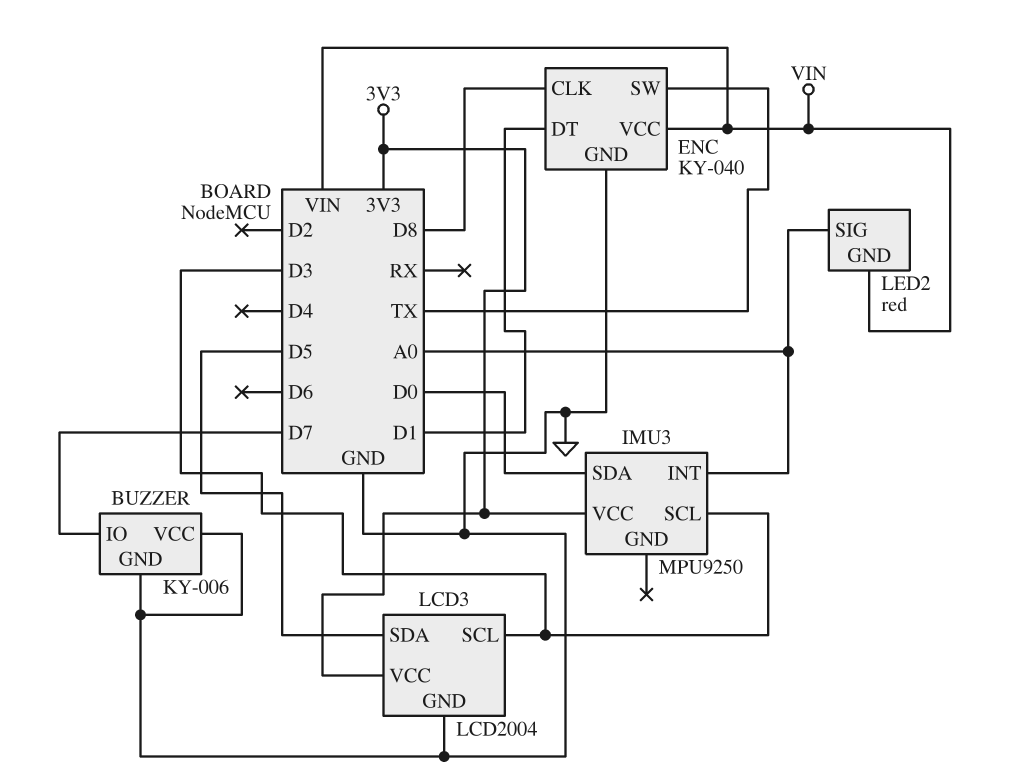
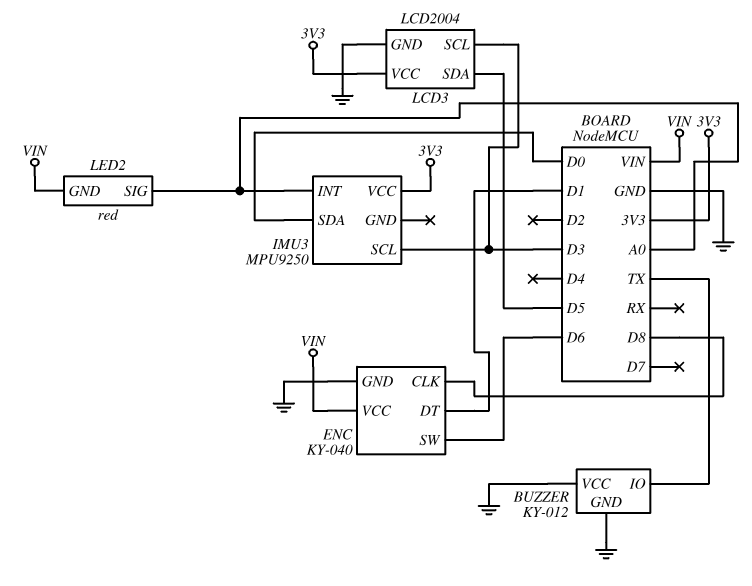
BUZZER: KY-006 -> KY-012
BUZZER pin IO: D7 -> TX
ENC pin SW: TX -> D6

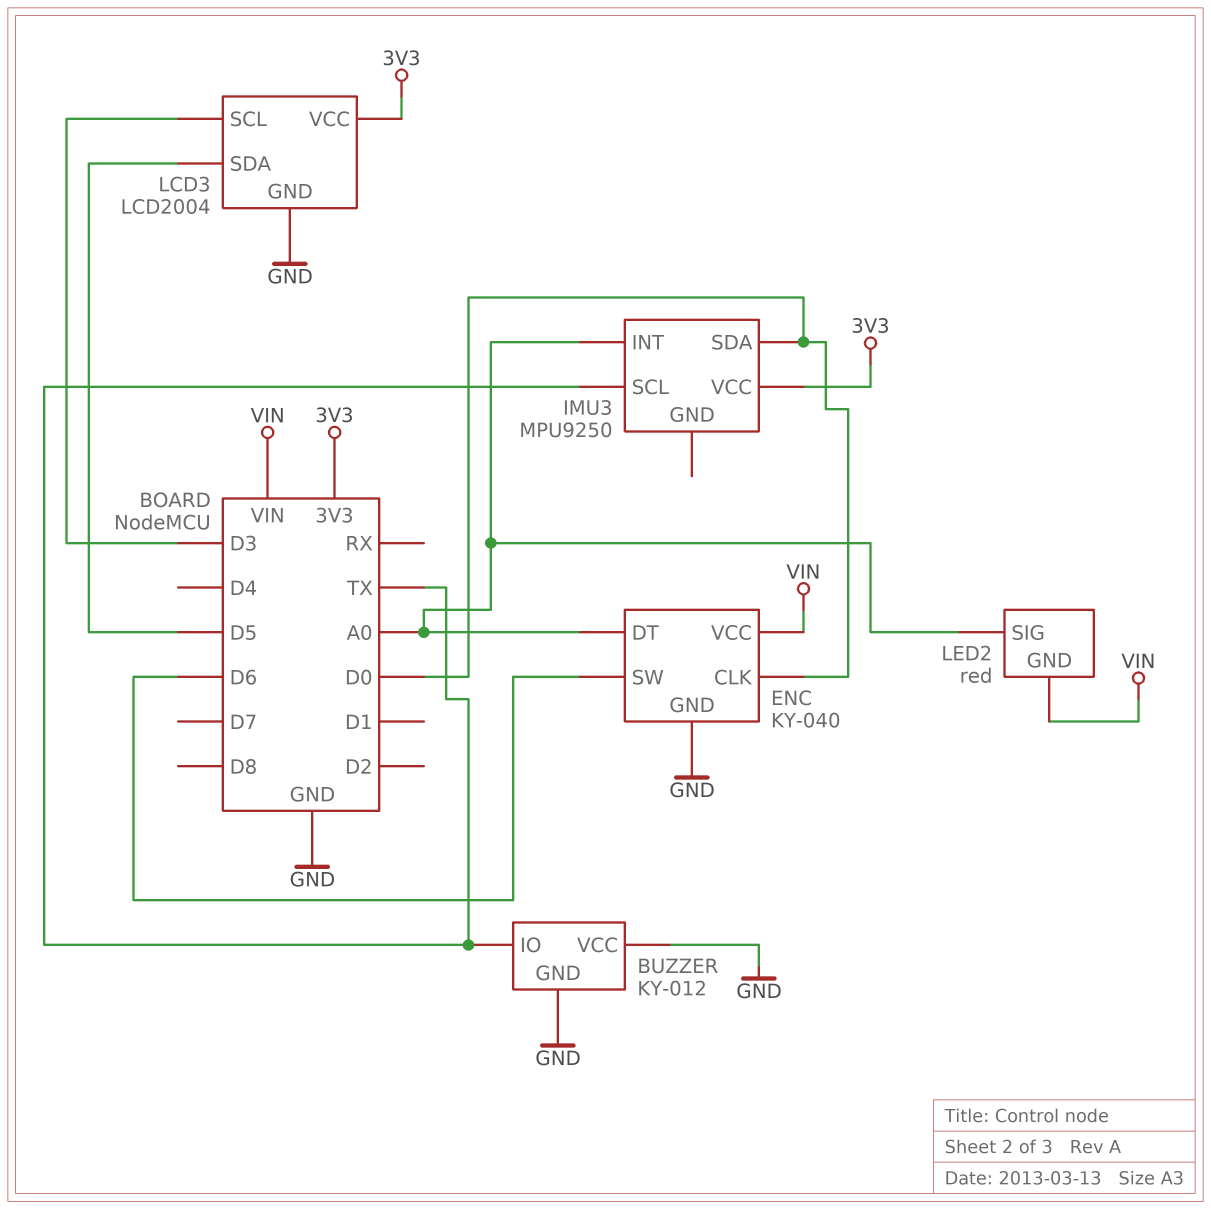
ENC pin CLK: D8 -> D0
ENC pin DT: D1 -> A0
IMU3 pin SCL: D3 -> TX

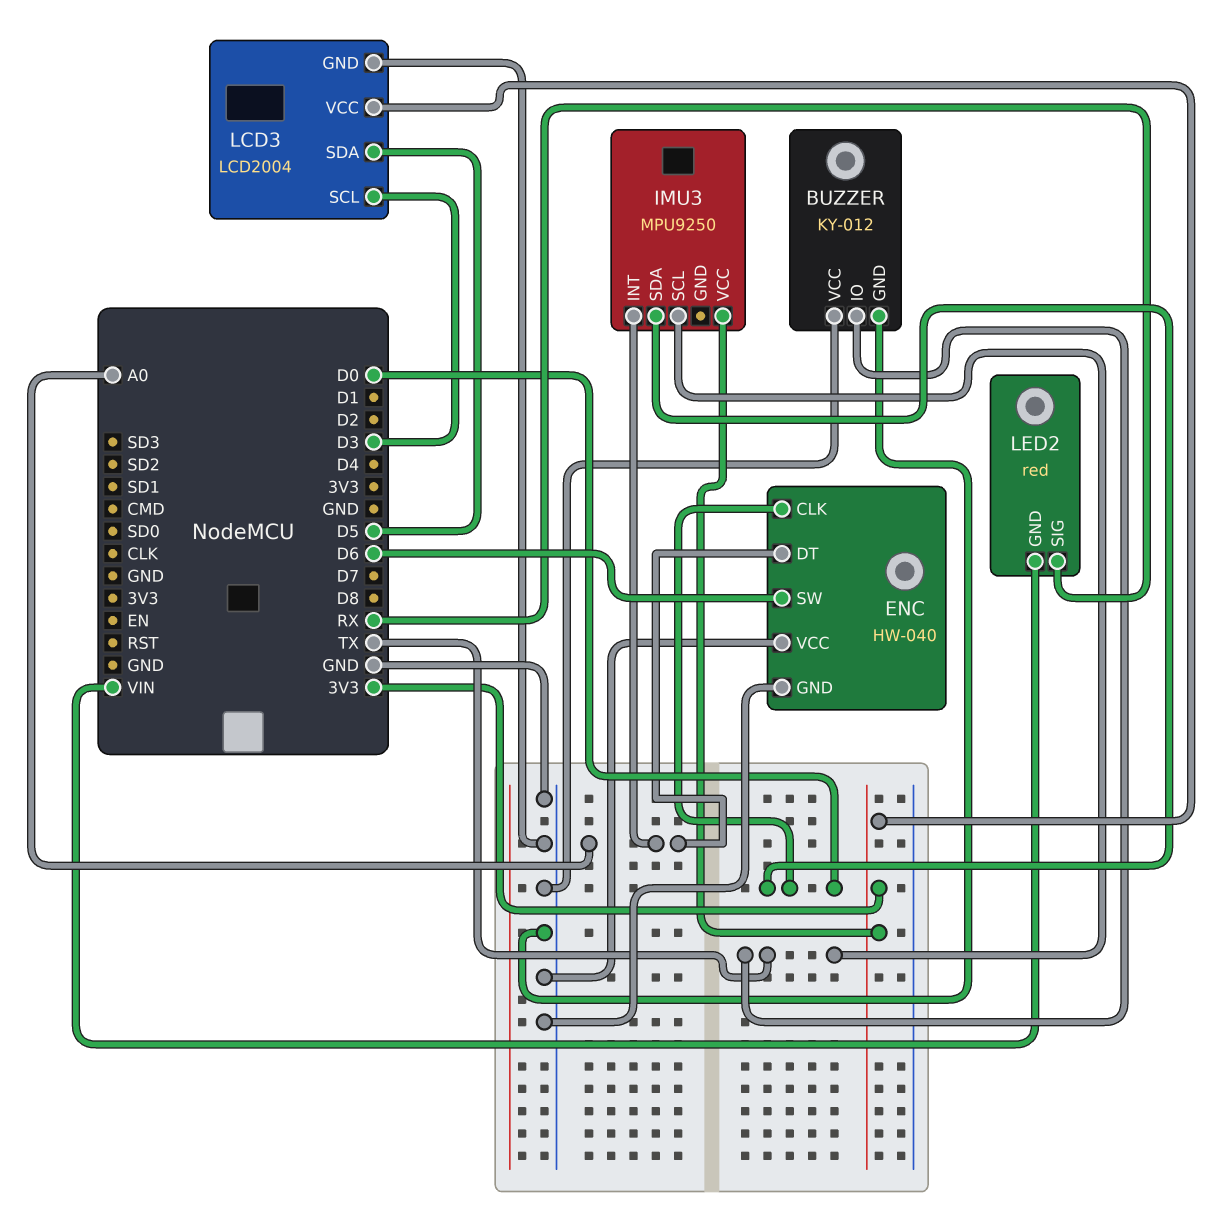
ENC: KY-040 -> HW-040
ENC pin VCC: VIN -> GND
LED2 pin SIG: A0 -> RX

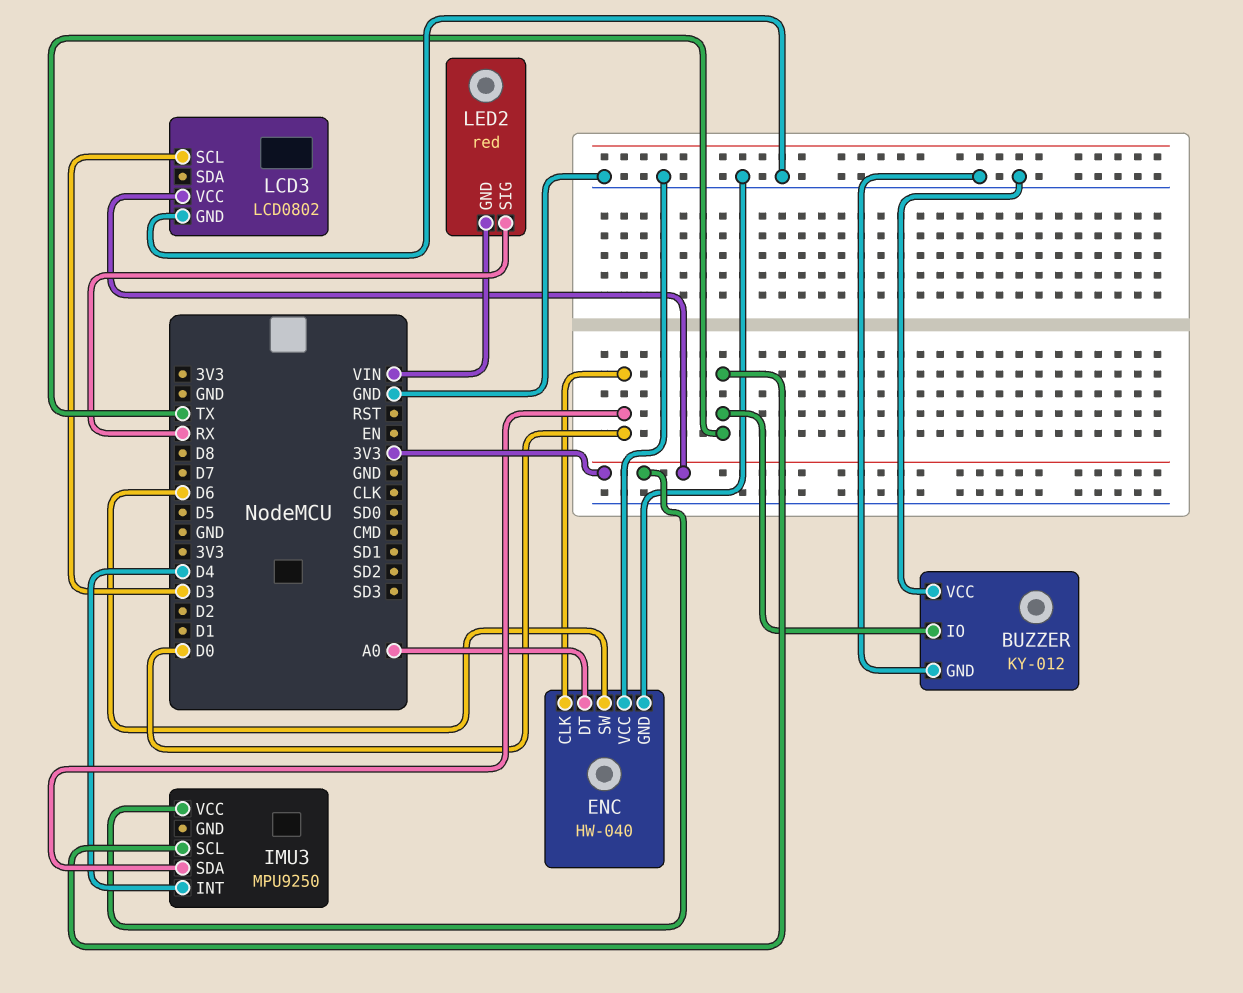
IMU3 pin INT: A0 -> D4
LCD3: LCD2004 -> LCD0802
LCD3 pin SDA: D5 -> none

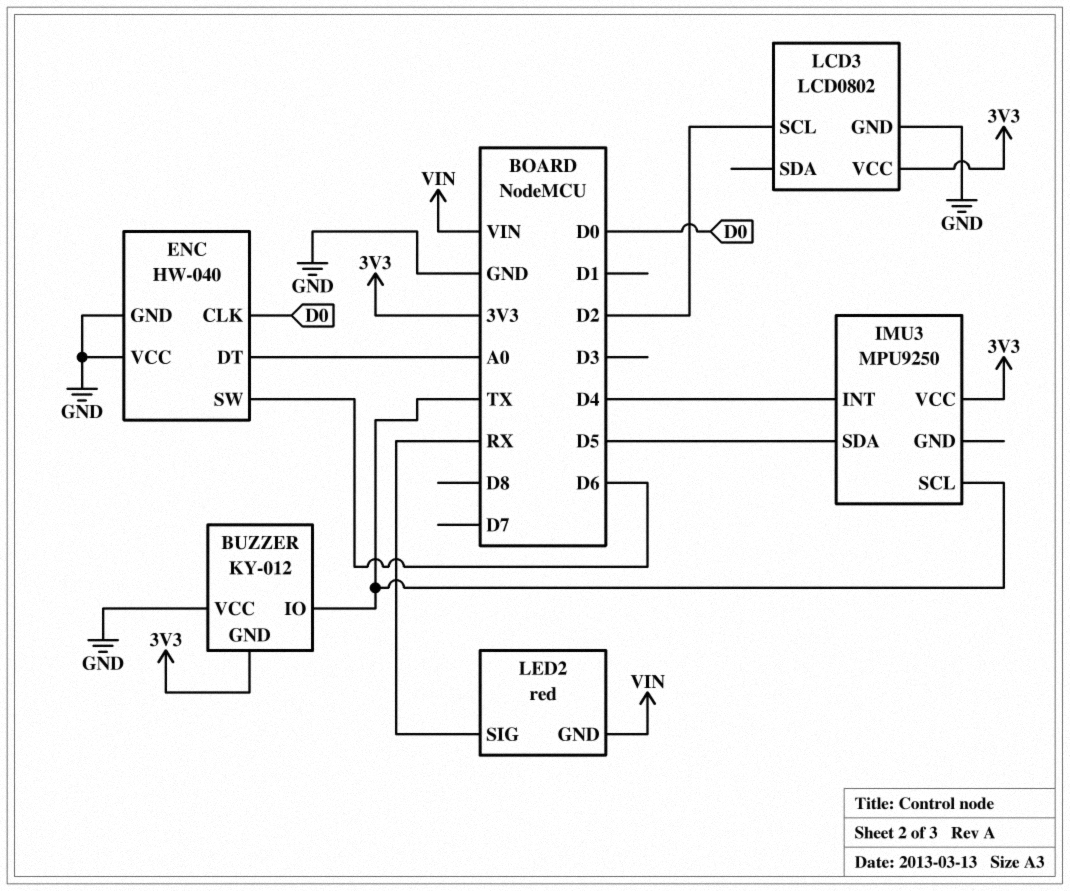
BUZZER pin GND: GND -> 3V3
IMU3 pin SDA: D0 -> D5
LCD3 pin SCL: D3 -> D2

